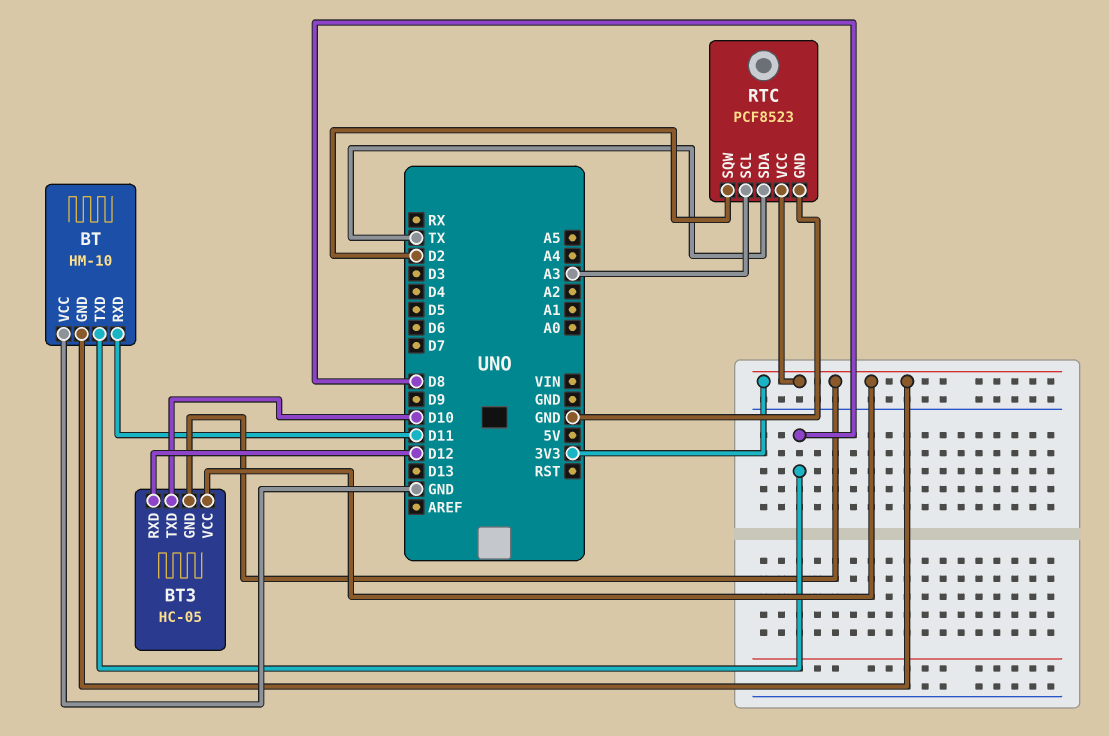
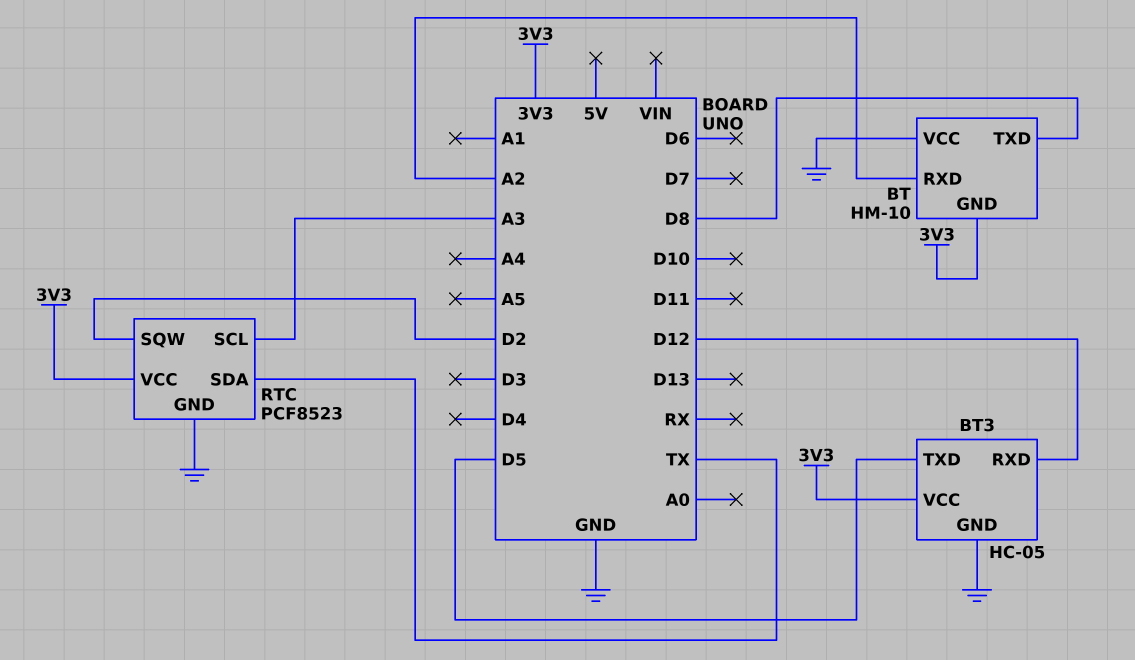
BT pin RXD: D11 -> A2
BT3 pin GND: 3V3 -> GND
BT3 pin TXD: D10 -> D5

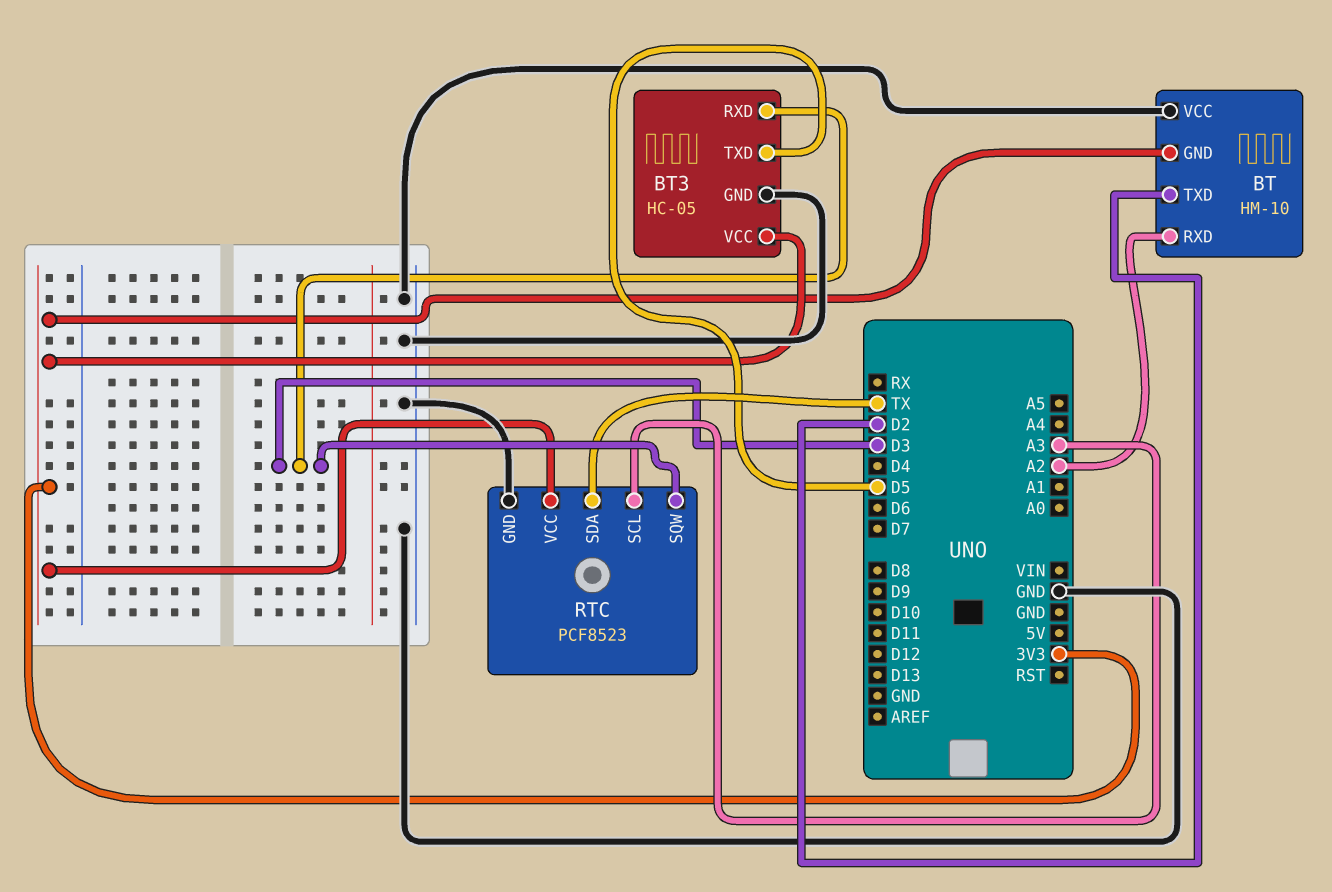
BT pin TXD: D8 -> D2
BT3 pin RXD: D12 -> D3
RTC pin SQW: D2 -> D3

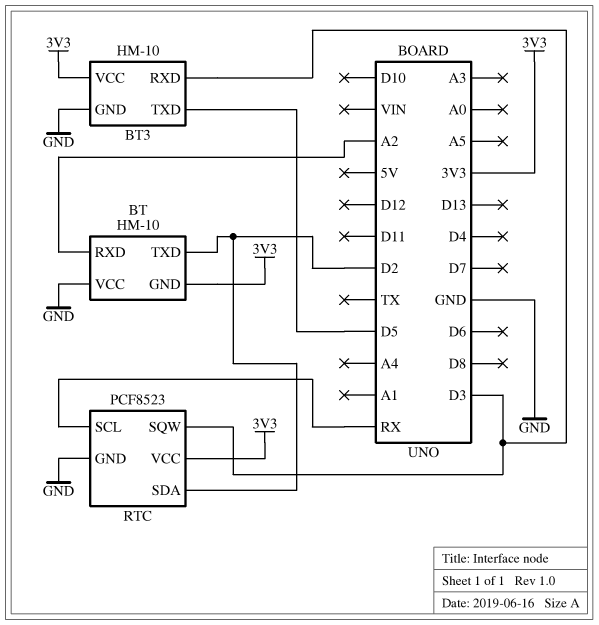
BT3: HC-05 -> HM-10
RTC pin SCL: A3 -> RX
RTC pin SDA: TX -> D2

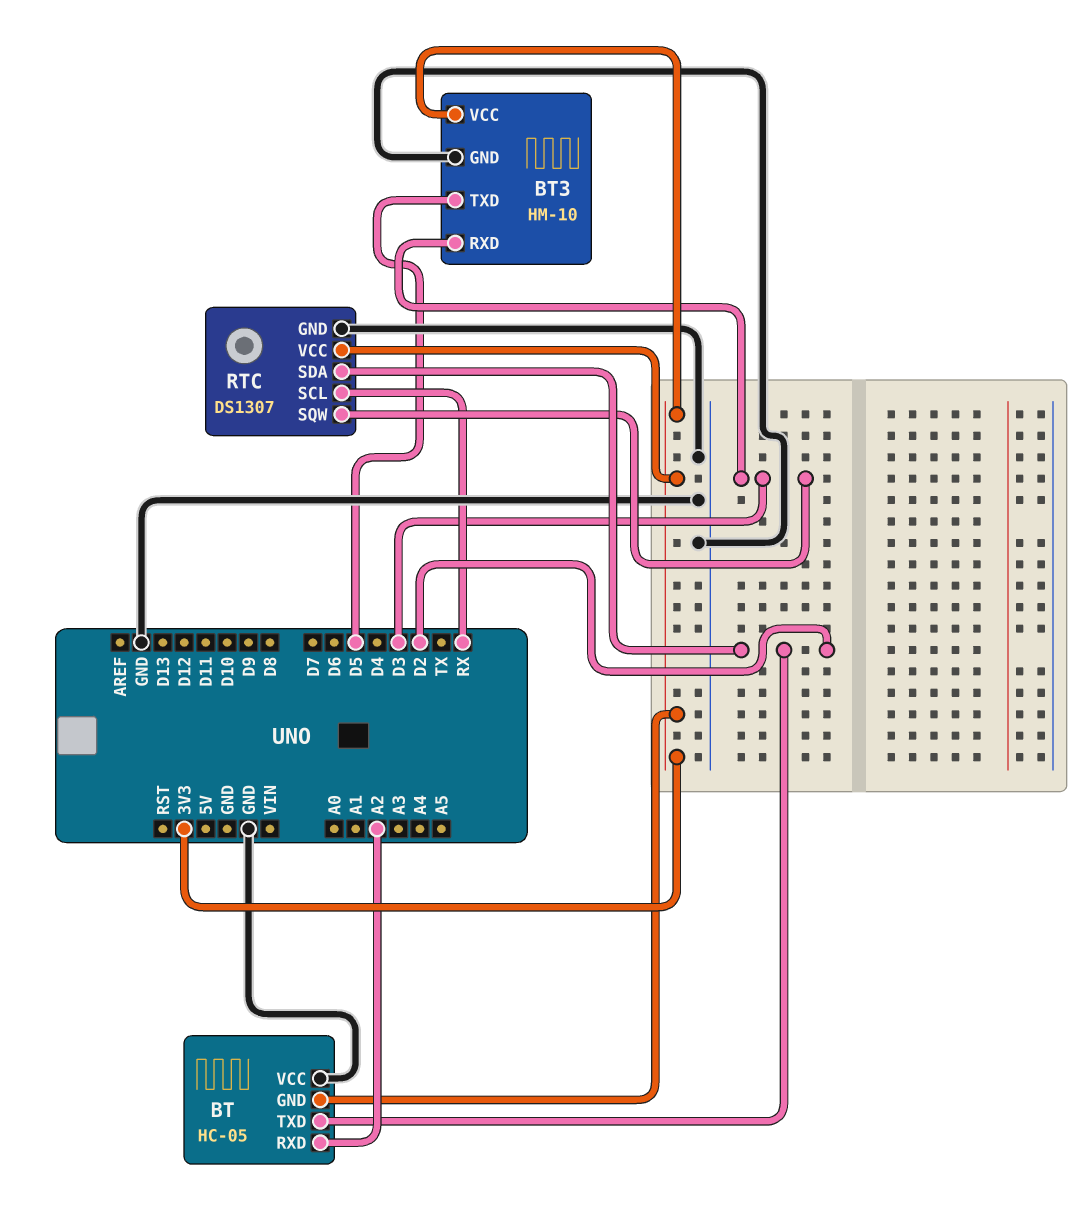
BT: HM-10 -> HC-05
RTC: PCF8523 -> DS1307

